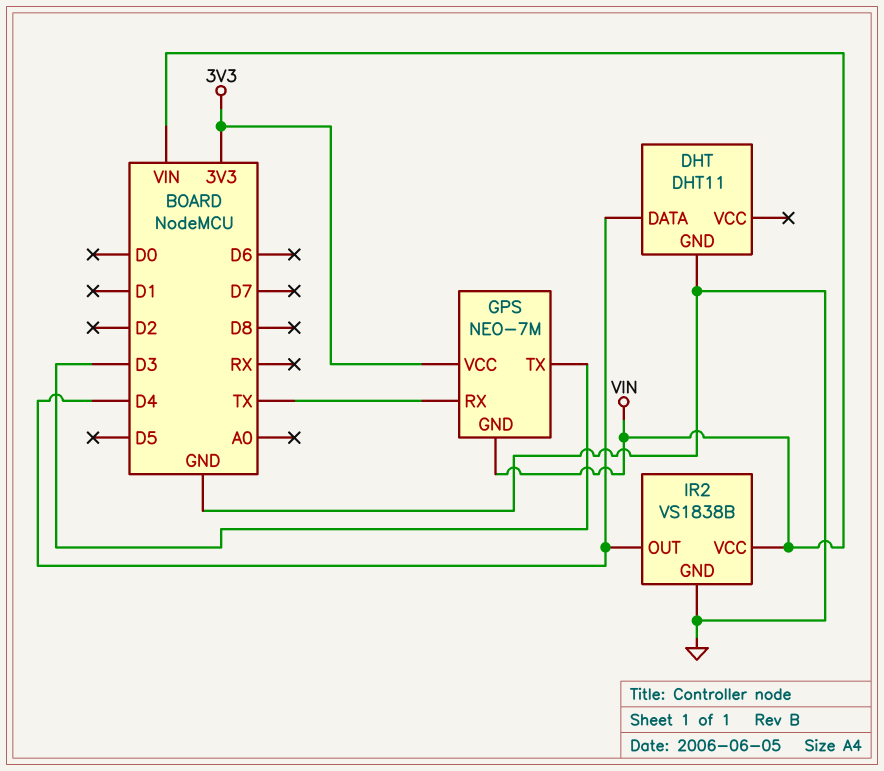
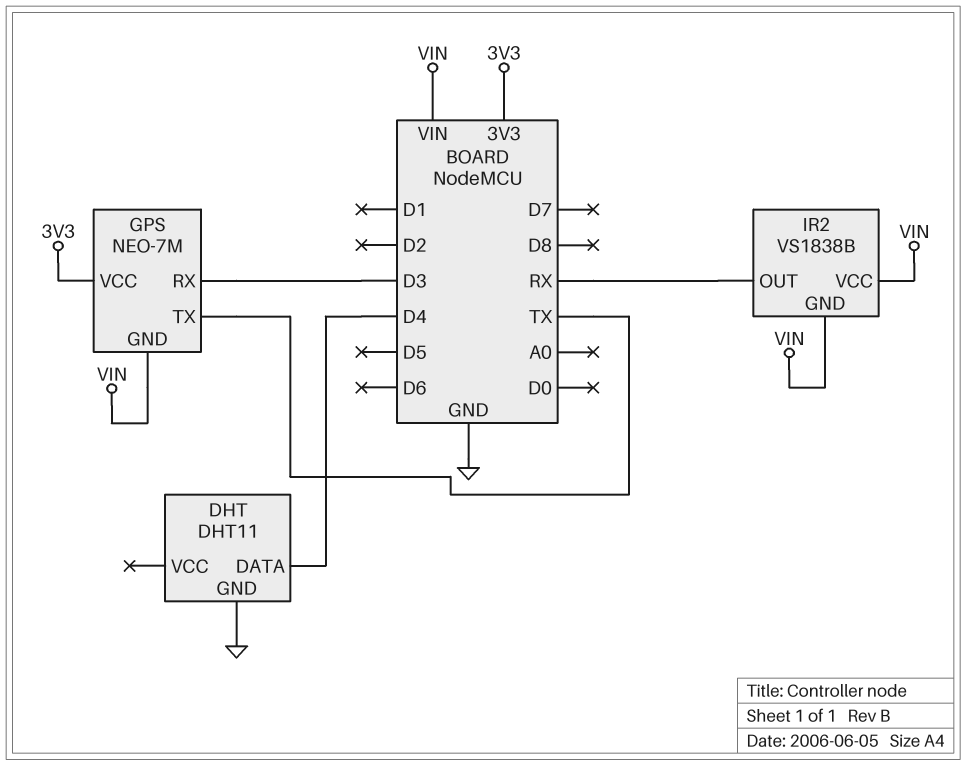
GPS pin RX: TX -> D3
GPS pin TX: D3 -> TX
IR2 pin GND: GND -> VIN
IR2 pin OUT: D4 -> RX

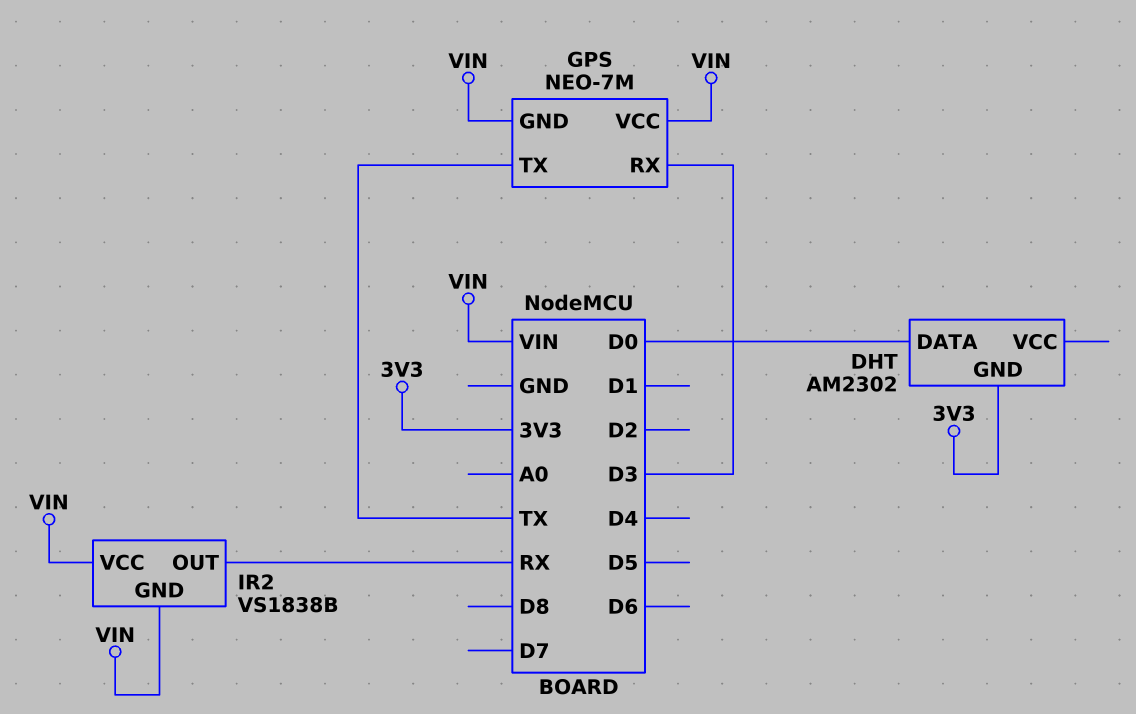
DHT: DHT11 -> AM2302
DHT pin DATA: D4 -> D0
DHT pin GND: GND -> 3V3
GPS pin VCC: 3V3 -> VIN

